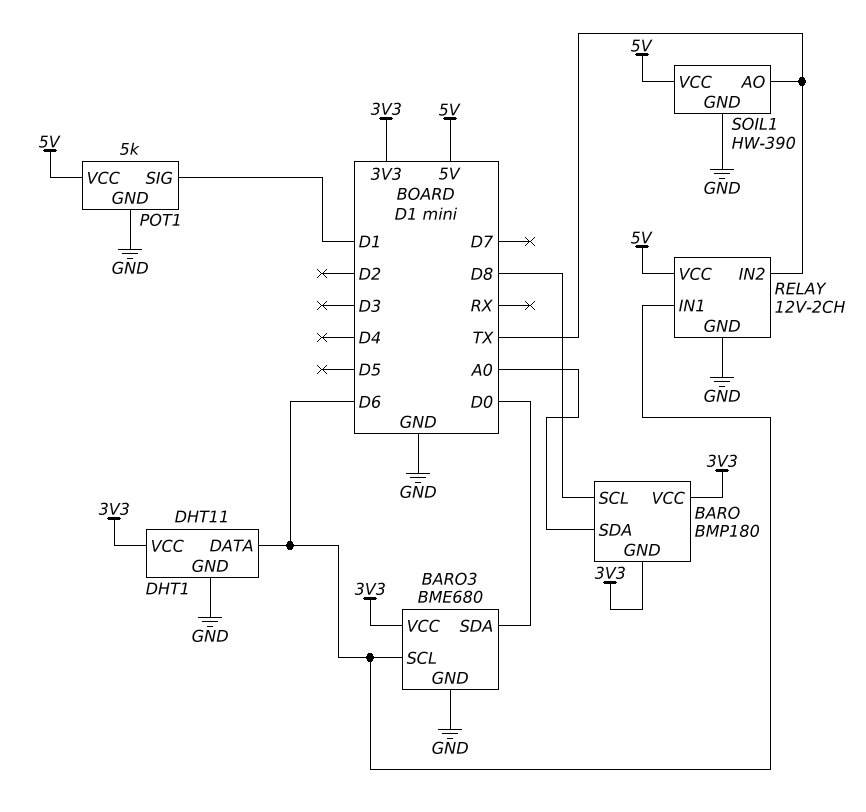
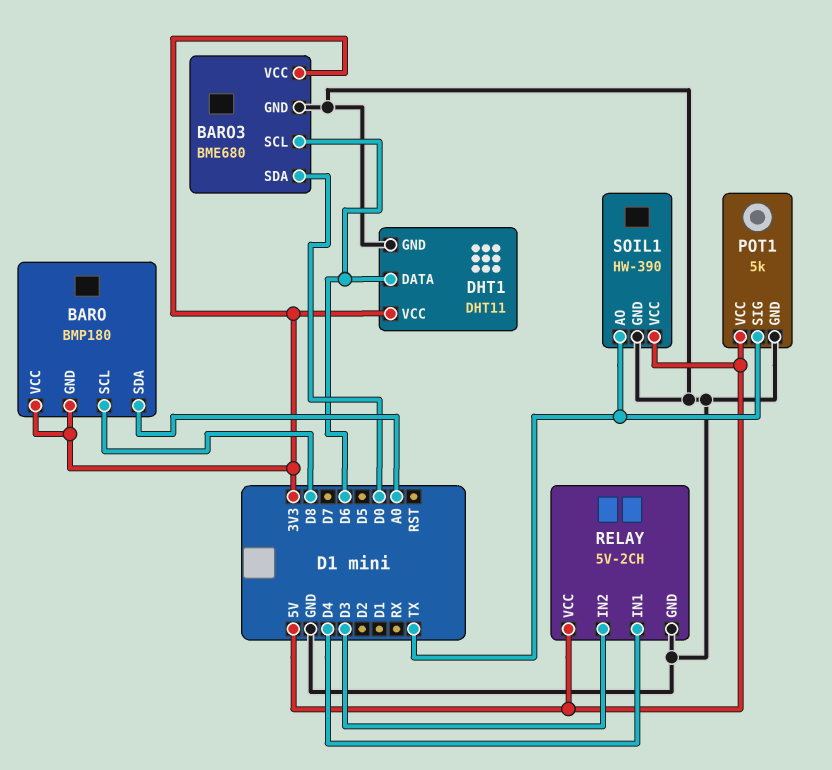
POT1 pin SIG: D1 -> TX
RELAY: 12V-2CH -> 5V-2CH
RELAY pin IN1: D6 -> D4
RELAY pin IN2: TX -> D3

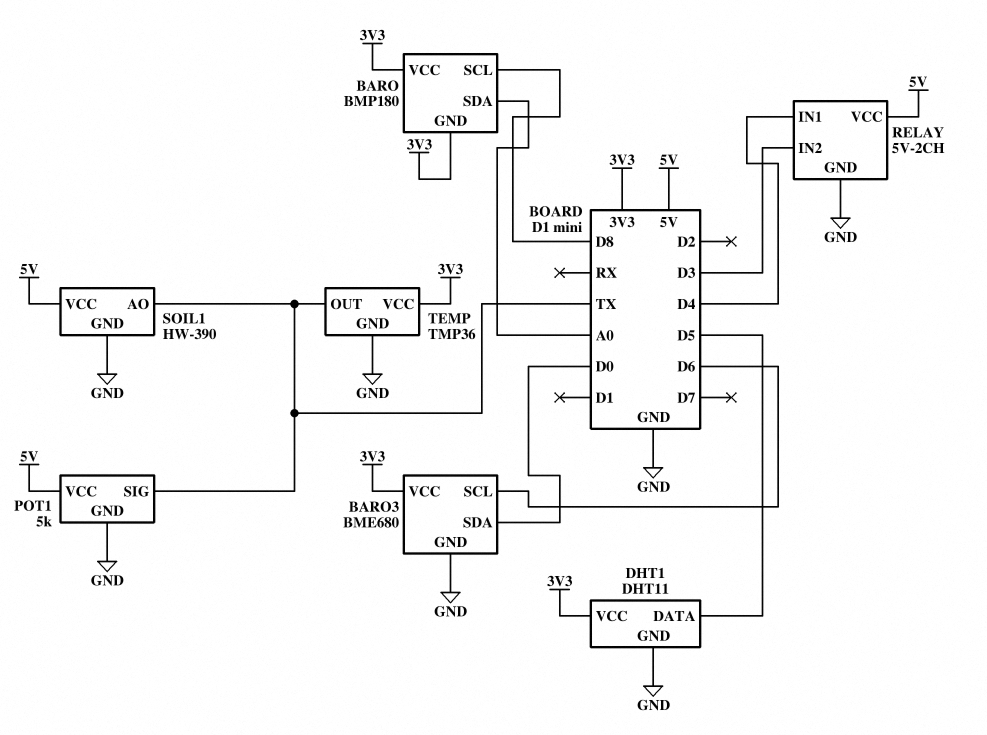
DHT1 pin DATA: D6 -> D5
TEMP: none -> TMP36
TEMP pin GND: none -> GND
TEMP pin OUT: none -> TX
TEMP pin VCC: none -> 3V3

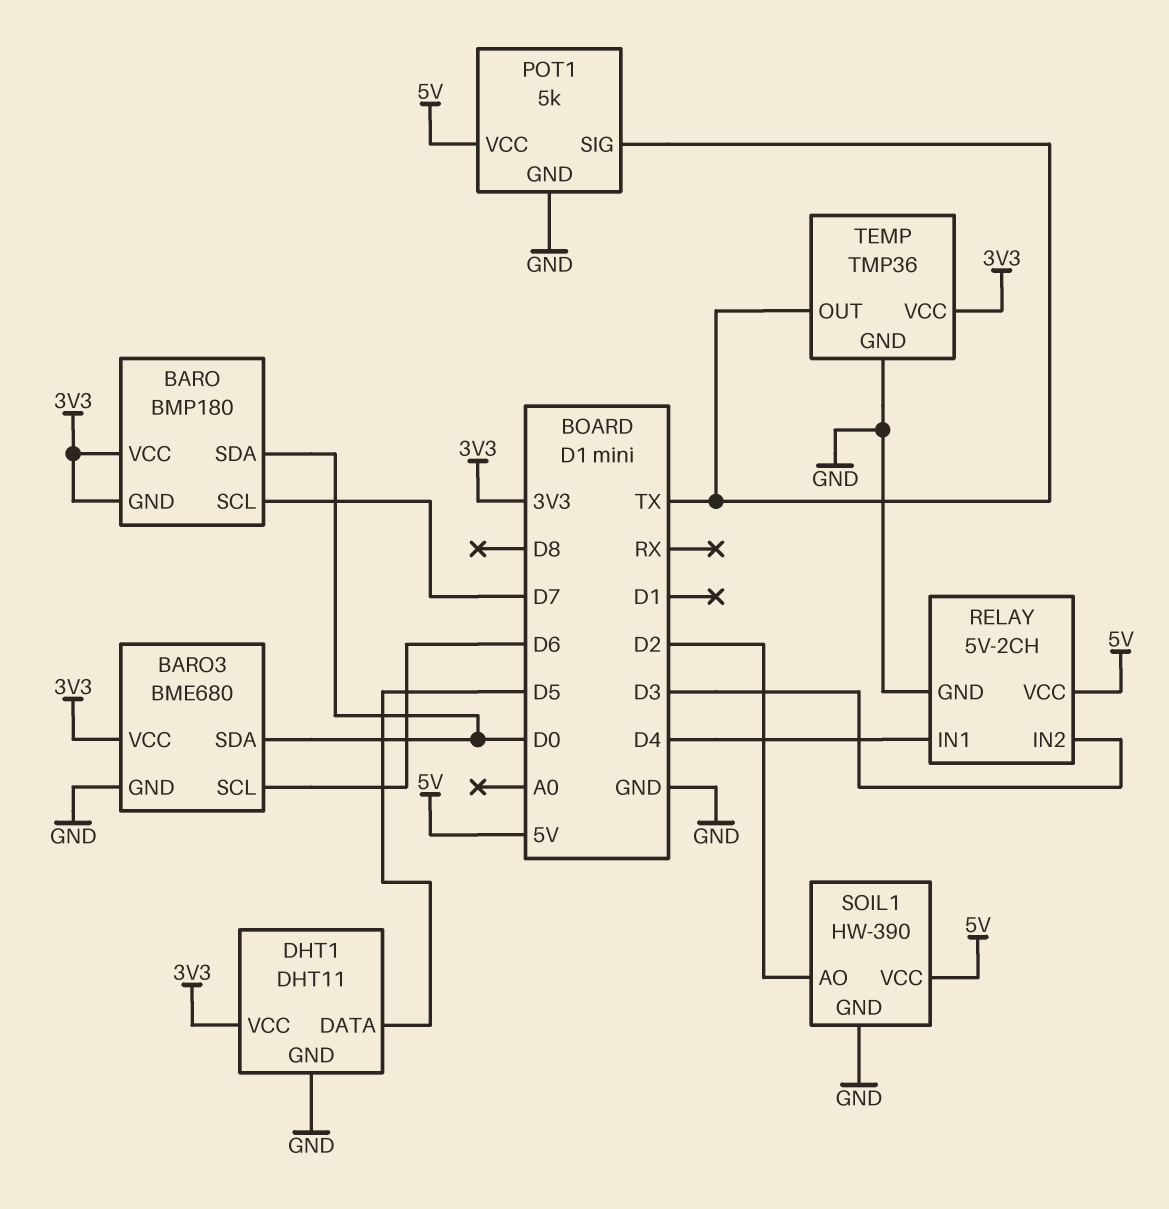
BARO pin SCL: D8 -> D7
BARO pin SDA: A0 -> D0
SOIL1 pin AO: TX -> D2

